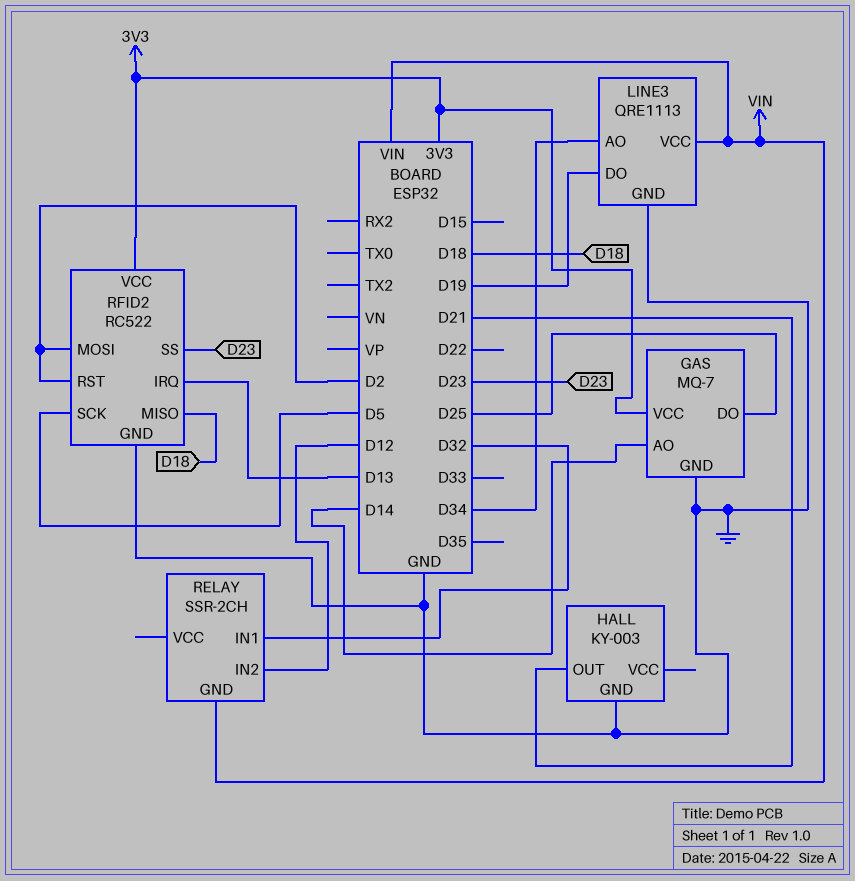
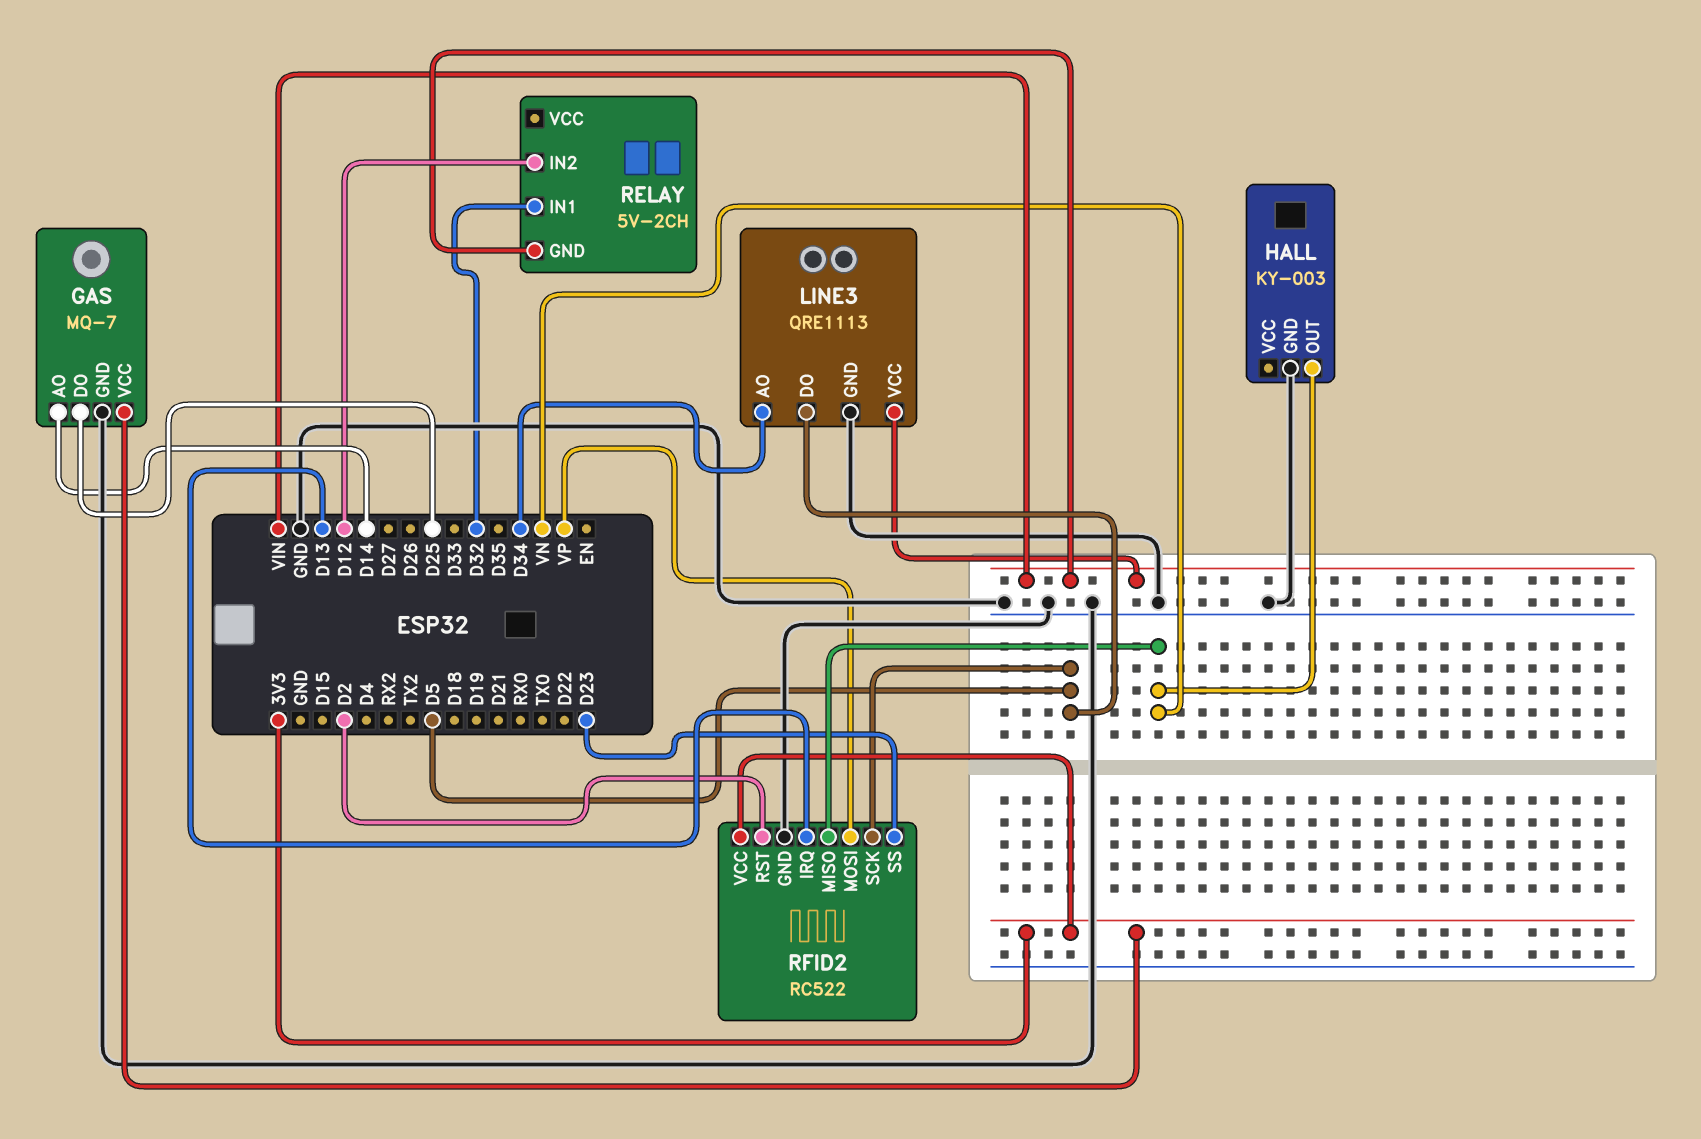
HALL pin OUT: D21 -> VN
LINE3 pin DO: D19 -> D5
RELAY: SSR-2CH -> 5V-2CH
RFID2 pin MISO: D18 -> VN
RFID2 pin MOSI: D2 -> VP

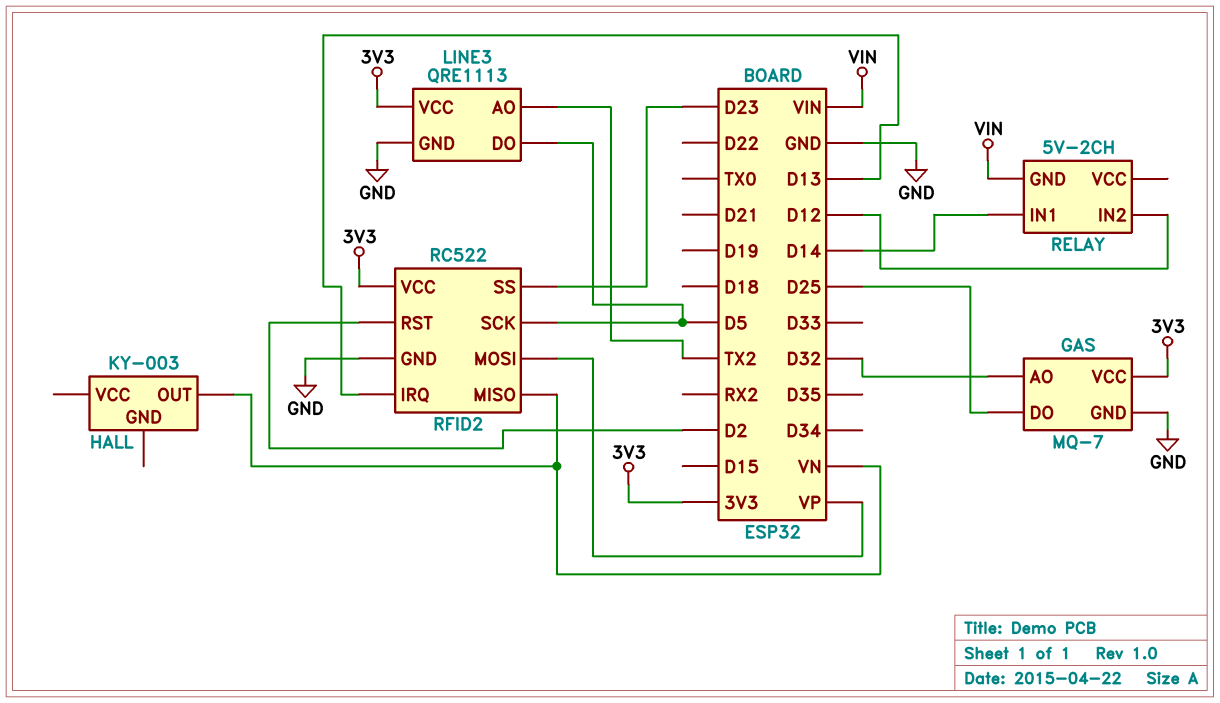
GAS pin AO: D14 -> D32
HALL pin GND: GND -> none
LINE3 pin AO: D34 -> TX2
LINE3 pin VCC: VIN -> 3V3
RELAY pin IN1: D32 -> D14

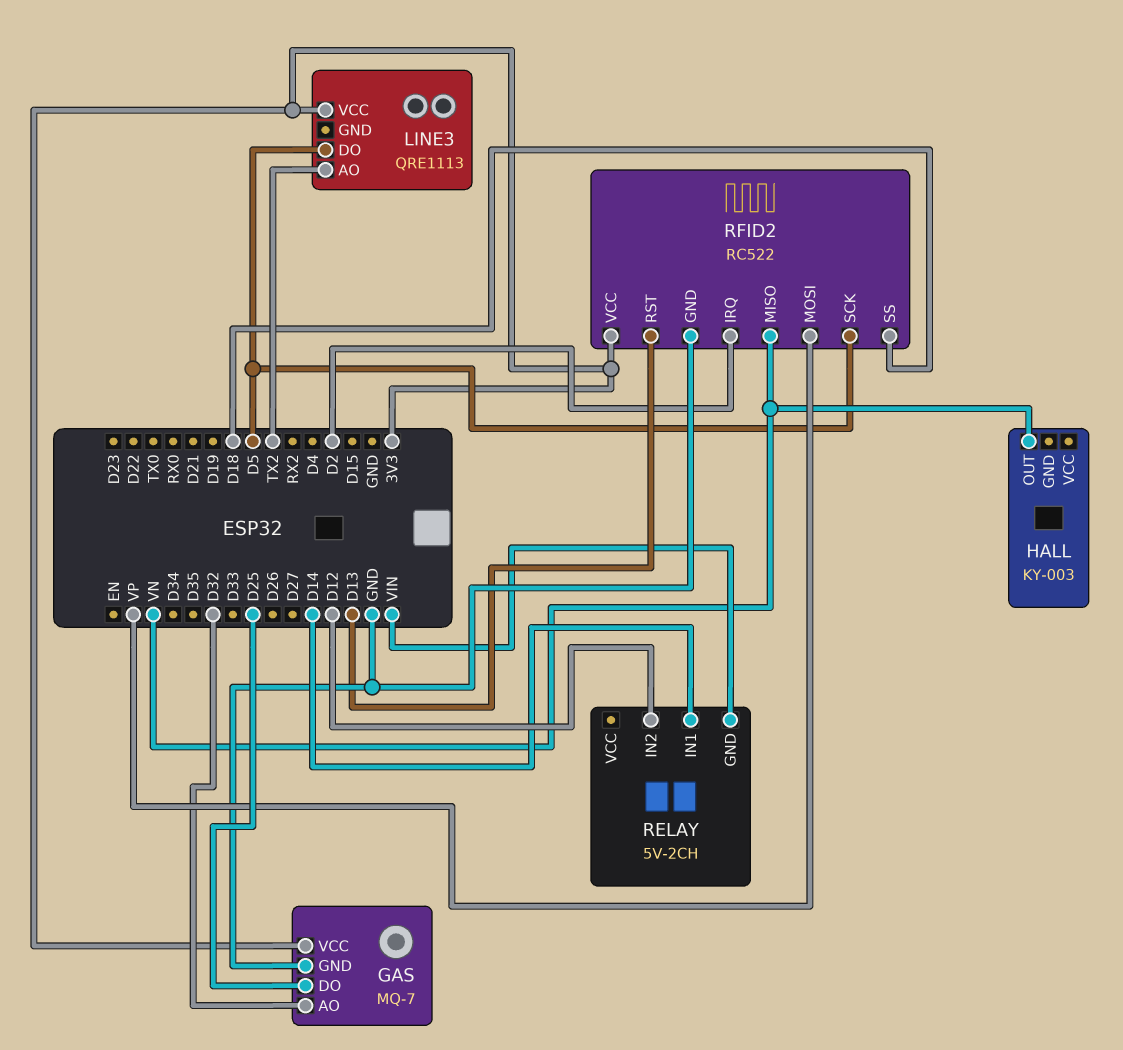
LINE3 pin GND: GND -> none
RFID2 pin IRQ: D13 -> D2
RFID2 pin RST: D2 -> D13
RFID2 pin SS: D23 -> D18

